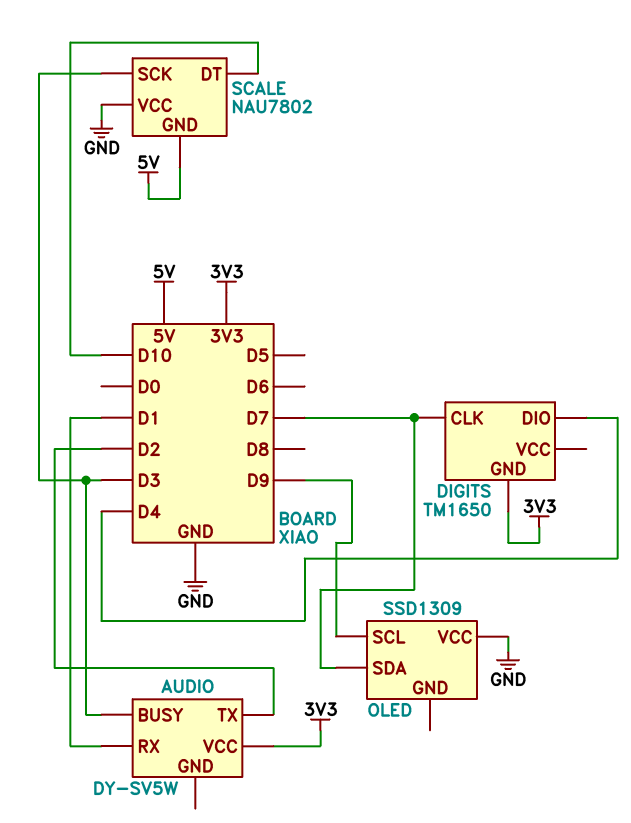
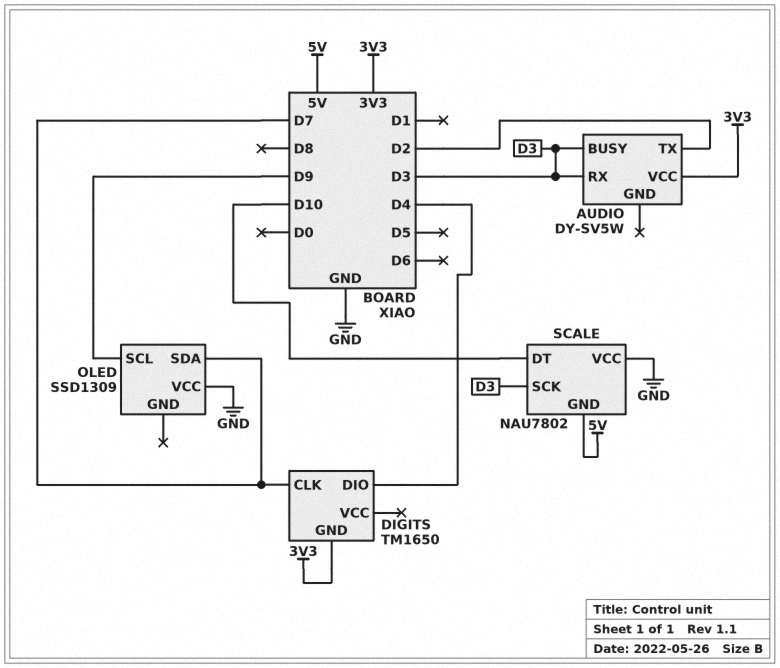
AUDIO pin RX: D1 -> D3

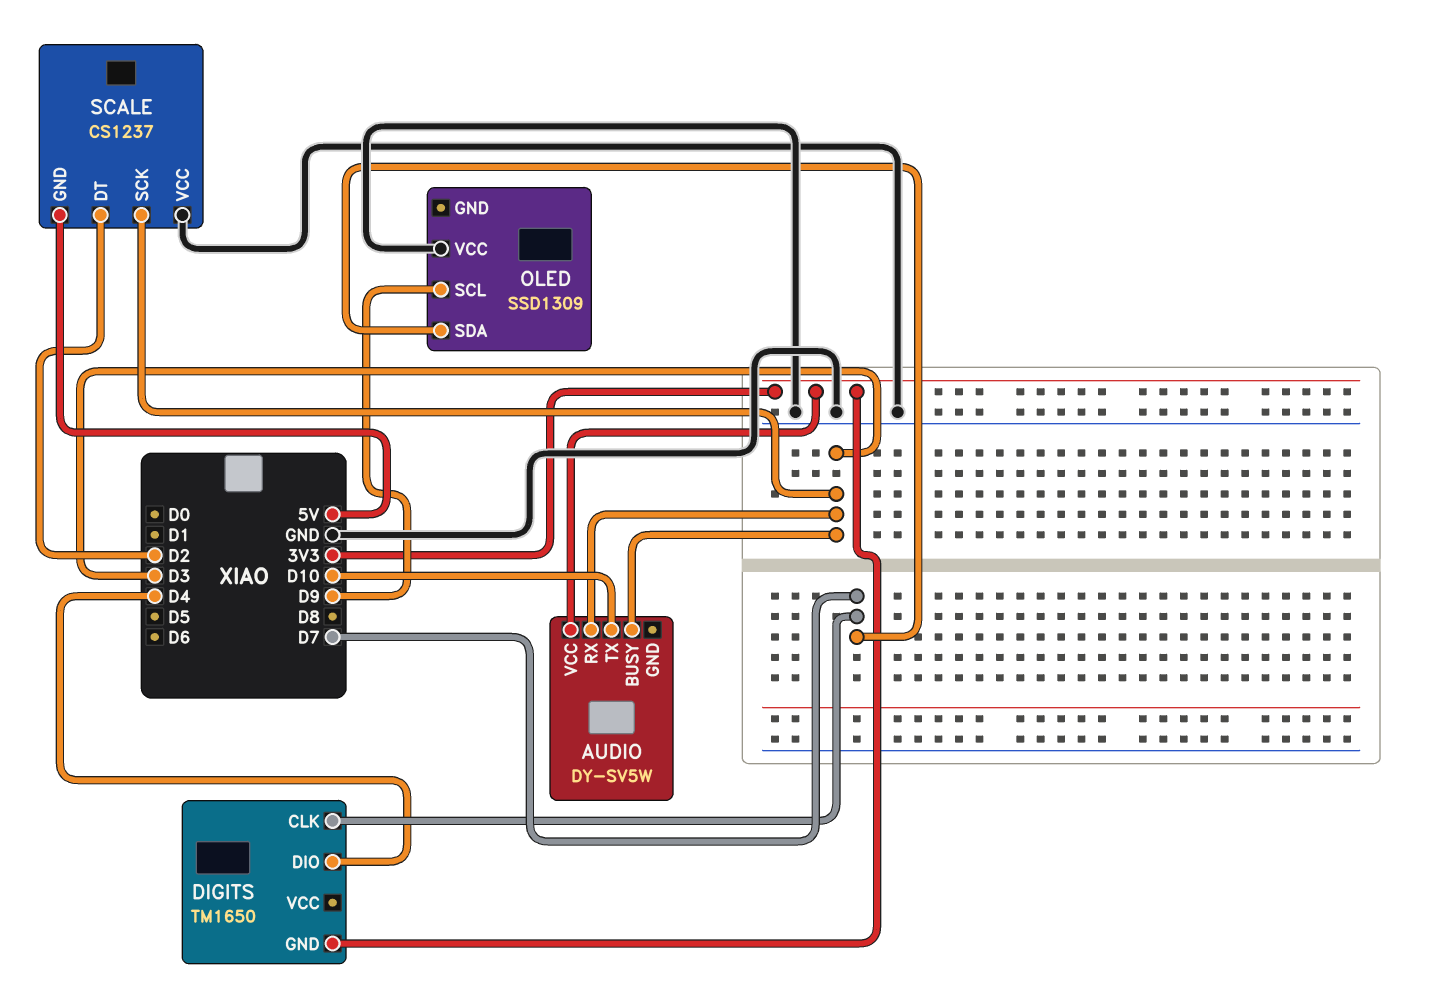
AUDIO pin TX: D2 -> D10
SCALE: NAU7802 -> CS1237
SCALE pin DT: D10 -> D2

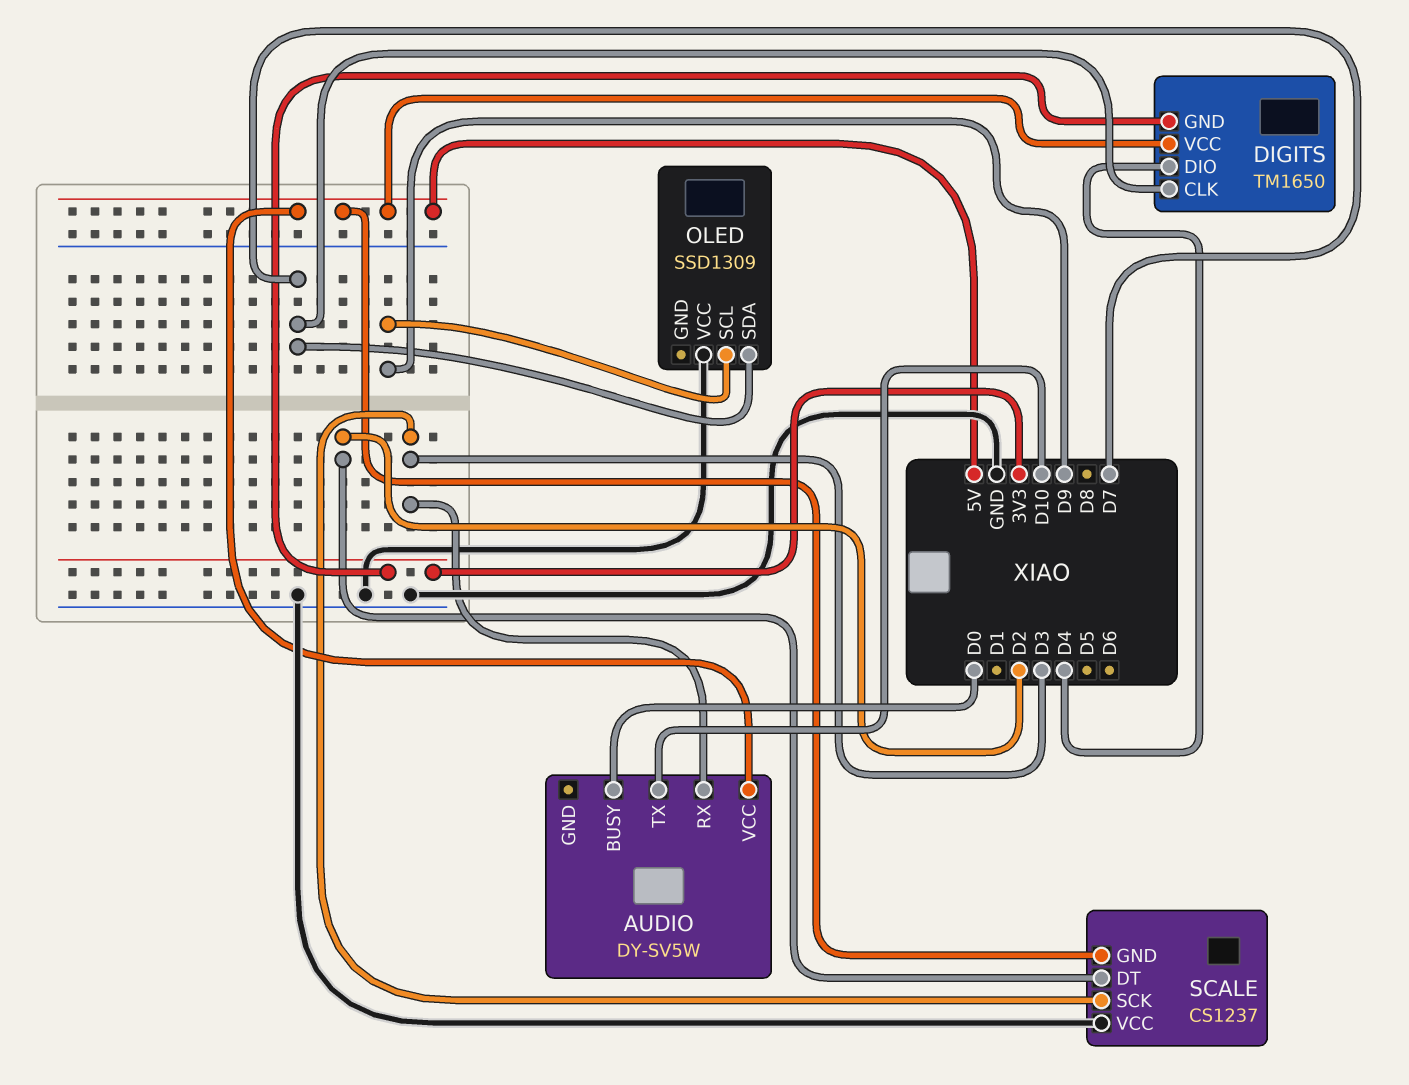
AUDIO pin BUSY: D3 -> D0
AUDIO pin VCC: 3V3 -> 5V
DIGITS pin VCC: none -> 5V

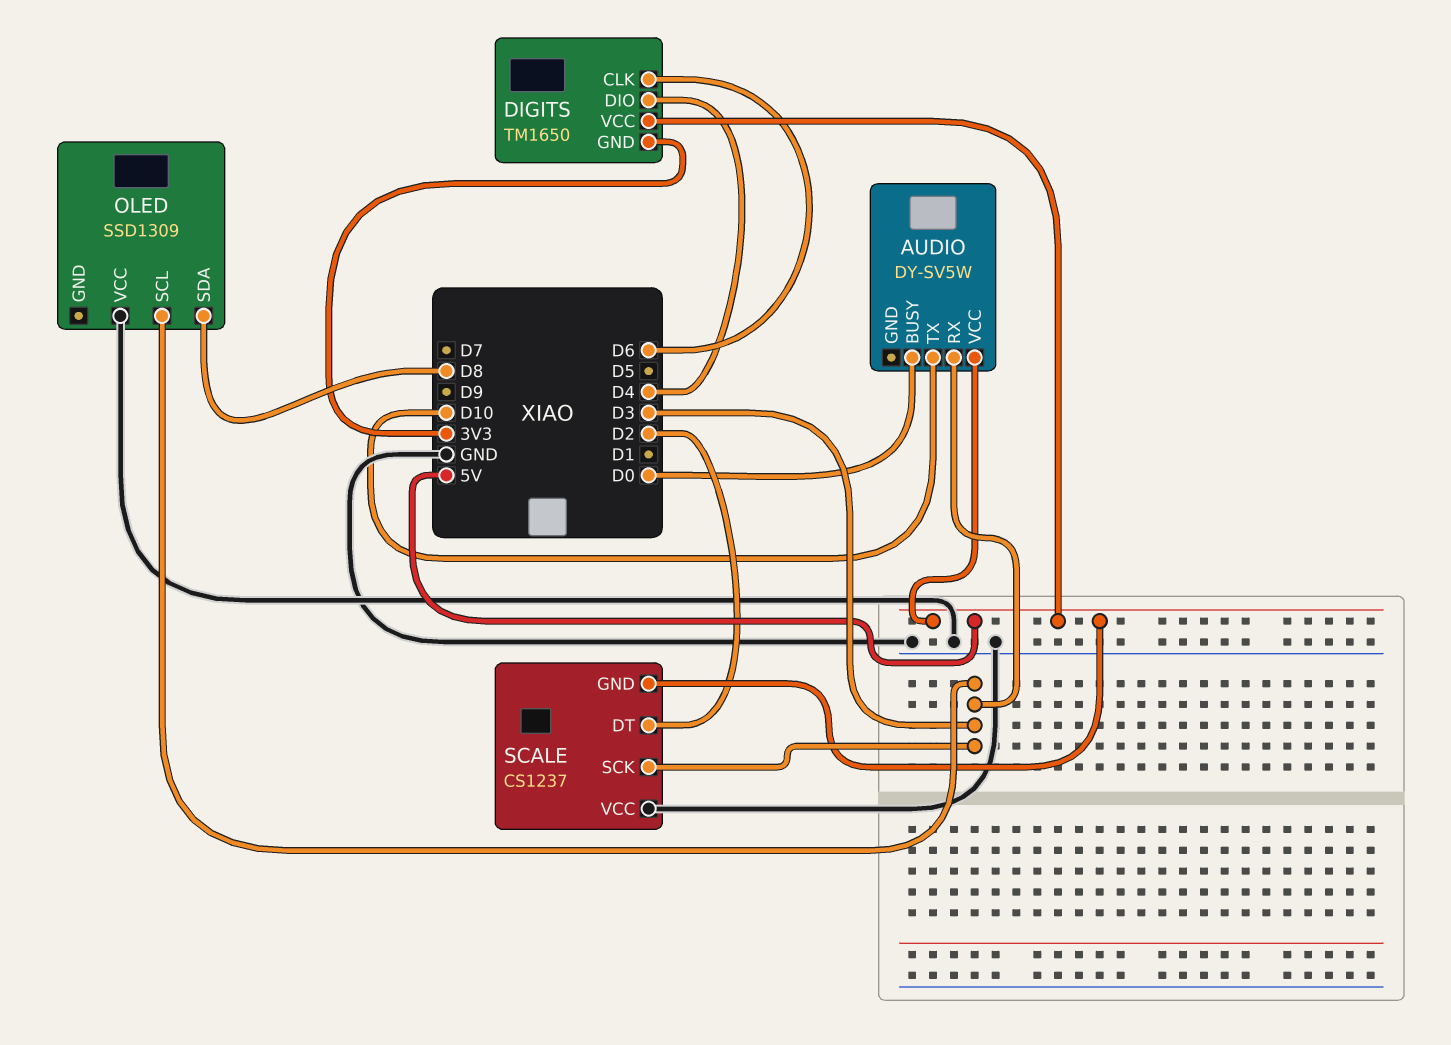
DIGITS pin CLK: D7 -> D6
OLED pin SCL: D9 -> D3
OLED pin SDA: D7 -> D8

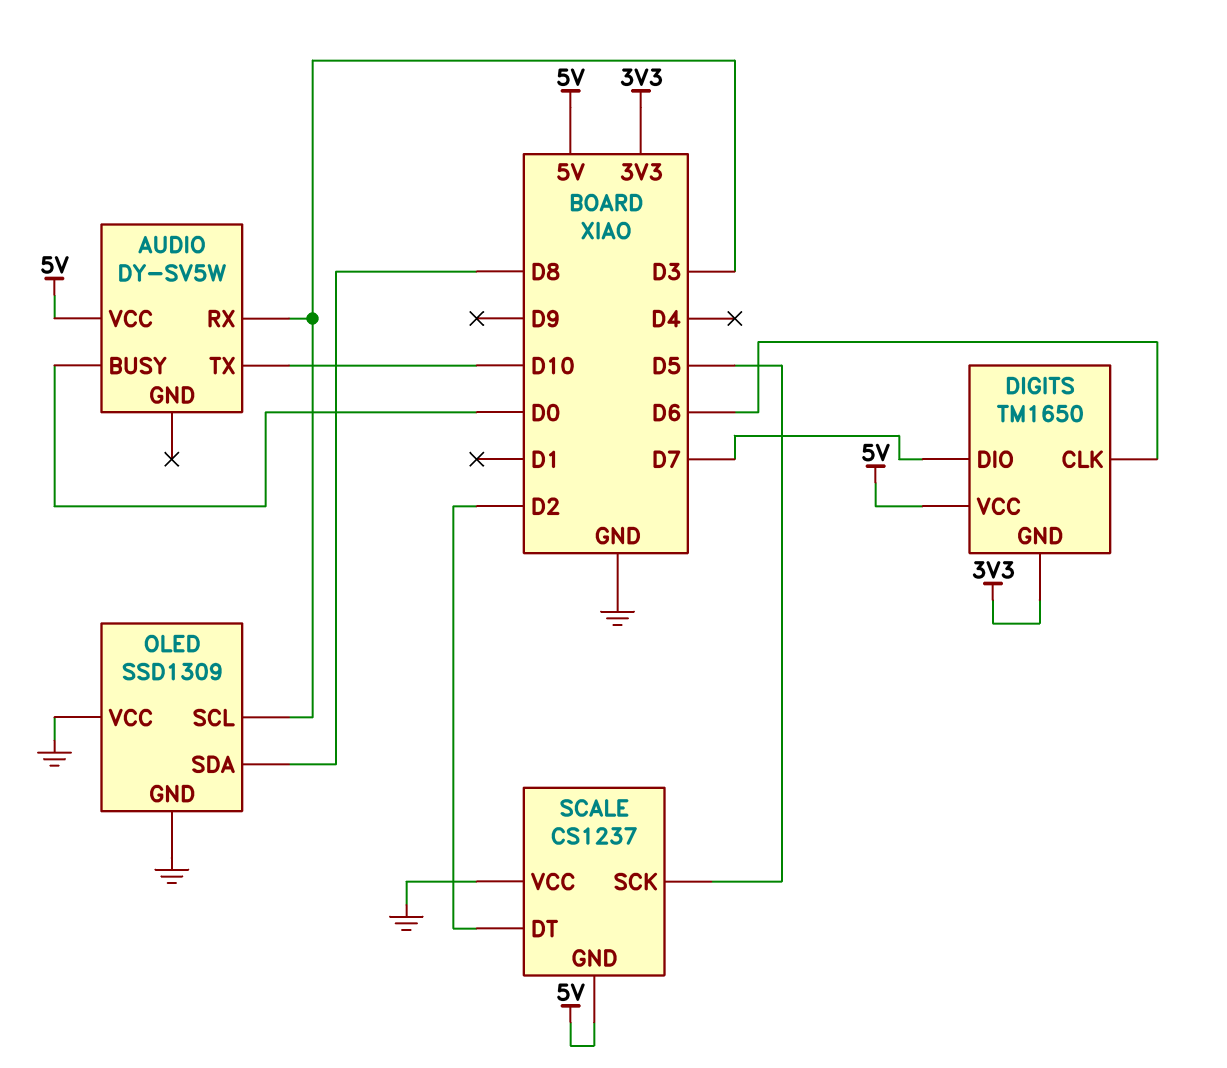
DIGITS pin DIO: D4 -> D7
OLED pin GND: none -> GND
SCALE pin SCK: D3 -> D5

